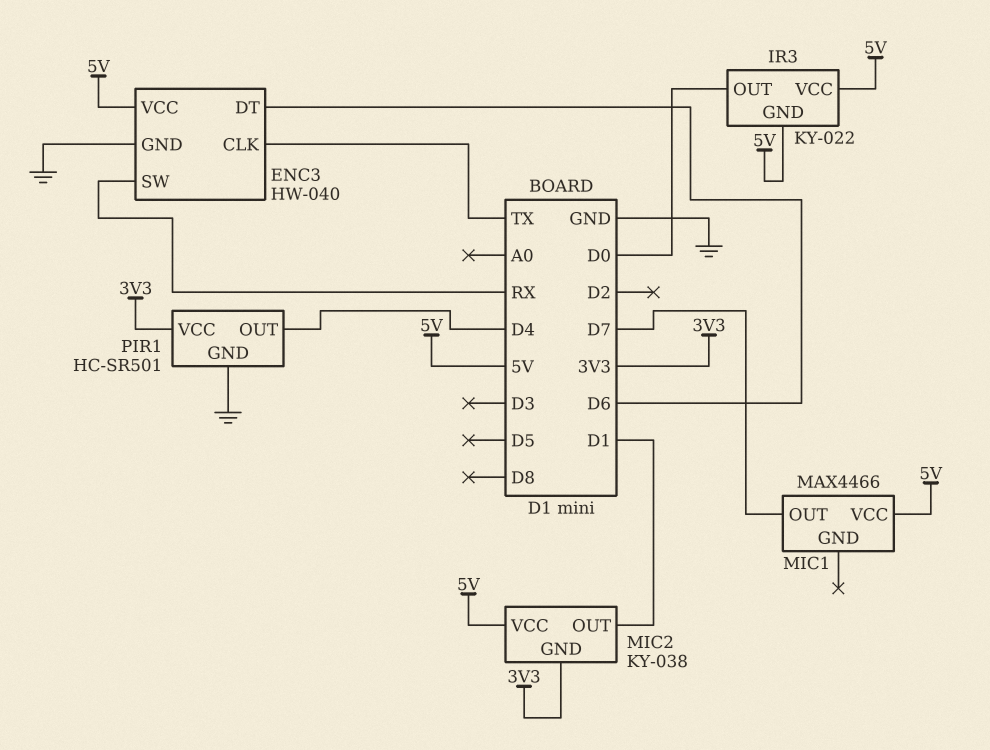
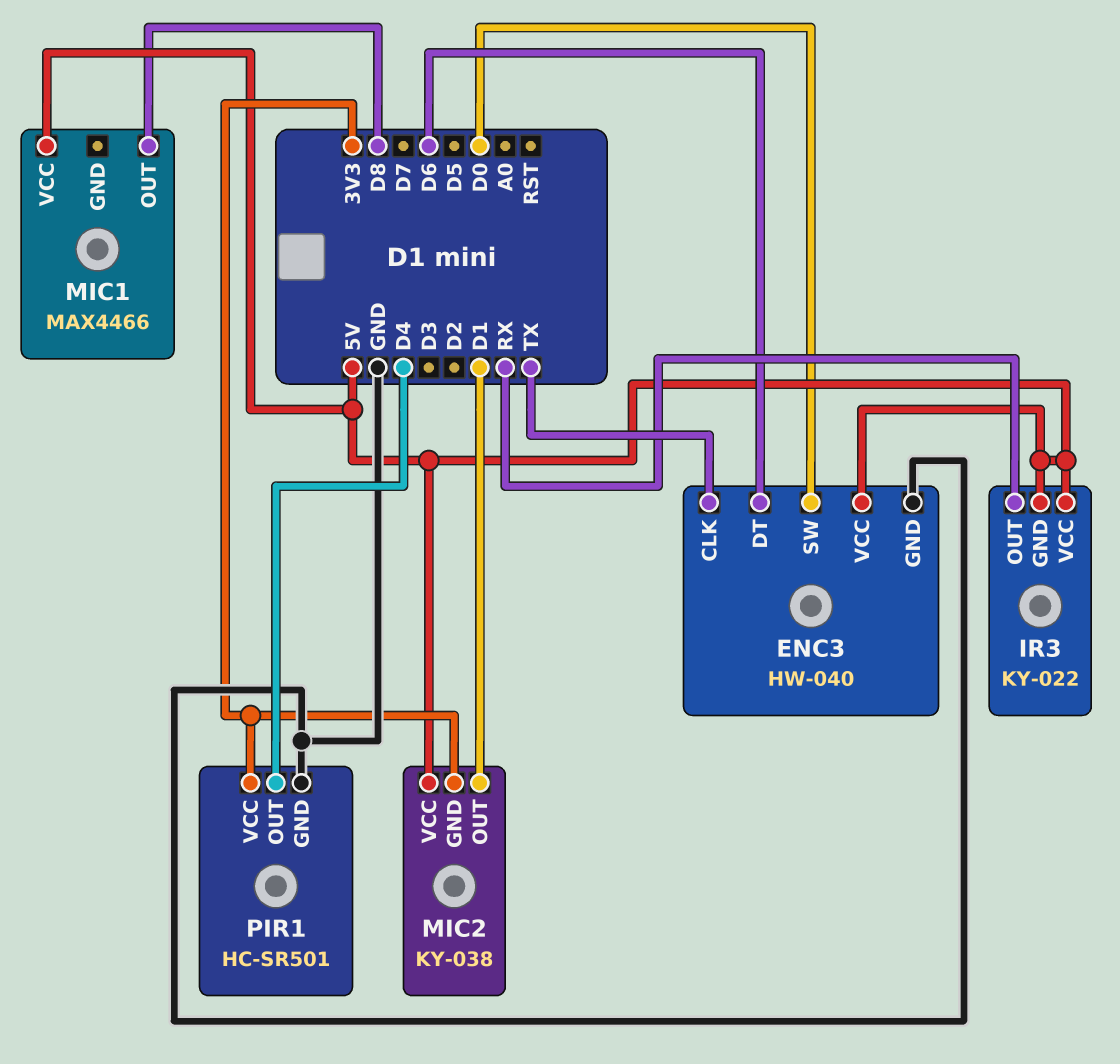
ENC3 pin SW: RX -> D0
IR3 pin OUT: D0 -> RX
MIC1 pin OUT: D7 -> D8

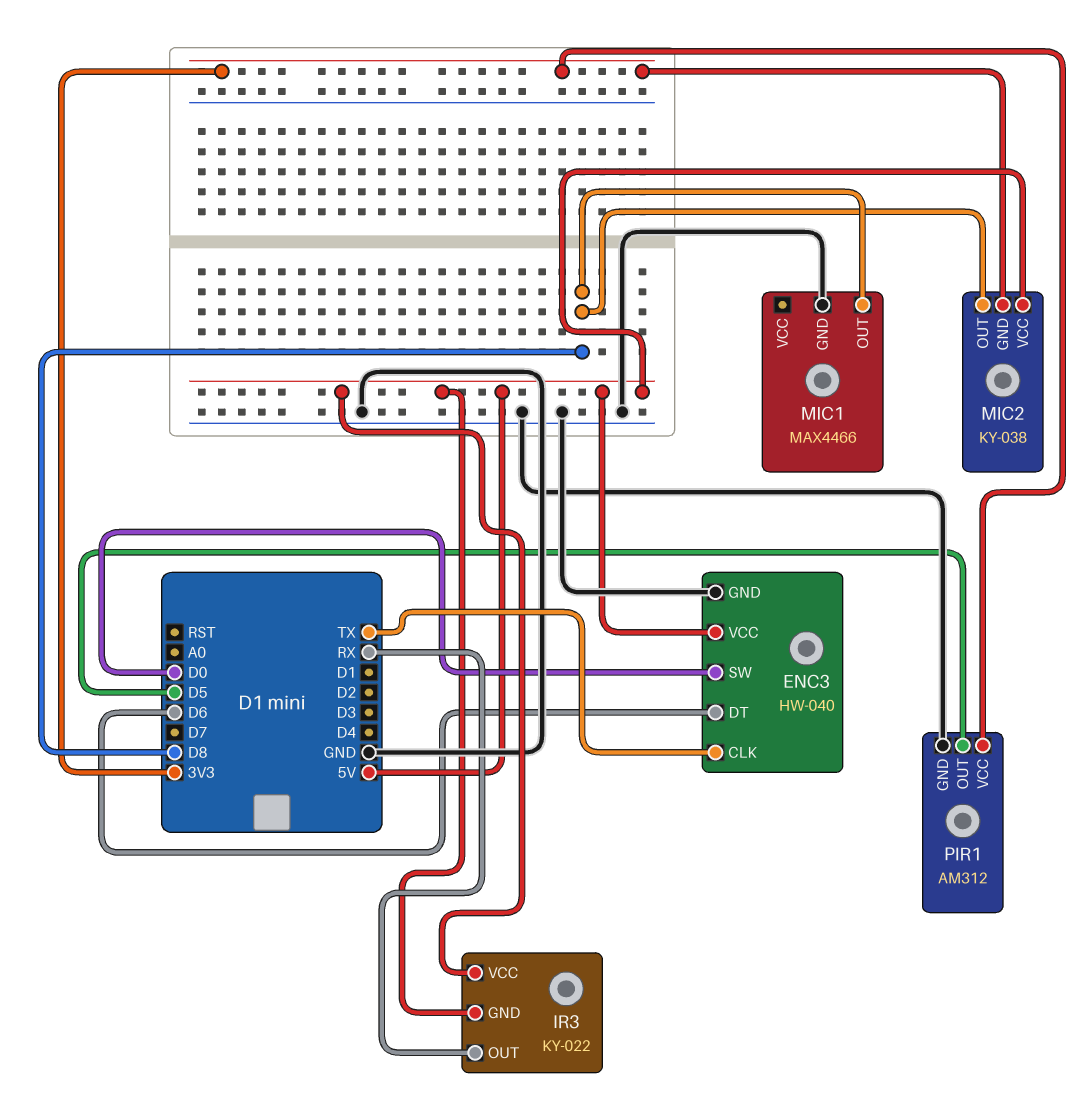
MIC1 pin GND: none -> GND
MIC1 pin VCC: 5V -> none
MIC2 pin OUT: D1 -> D8
PIR1: HC-SR501 -> AM312
PIR1 pin OUT: D4 -> D5

